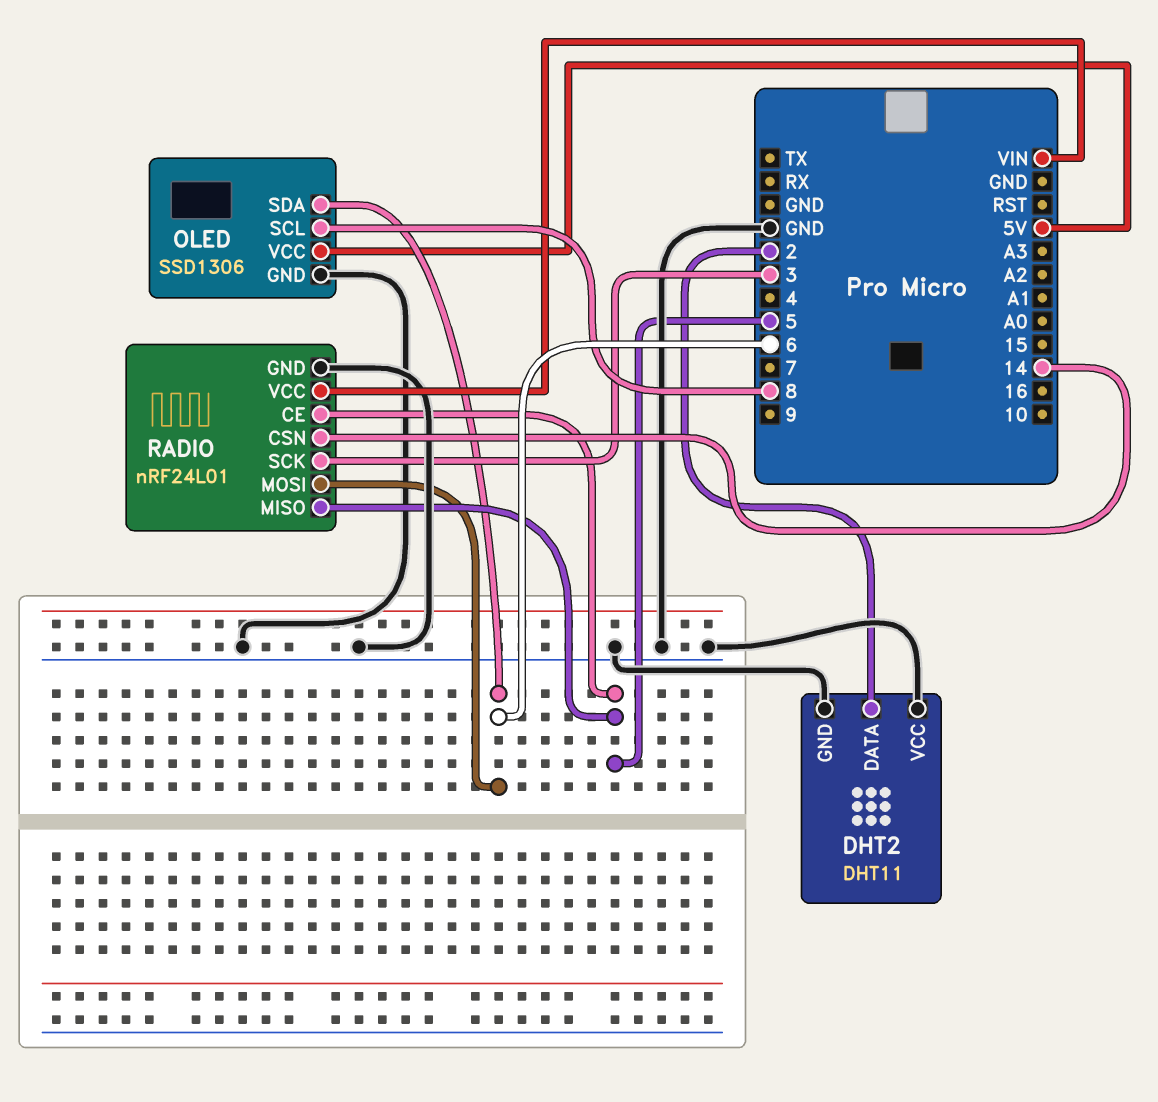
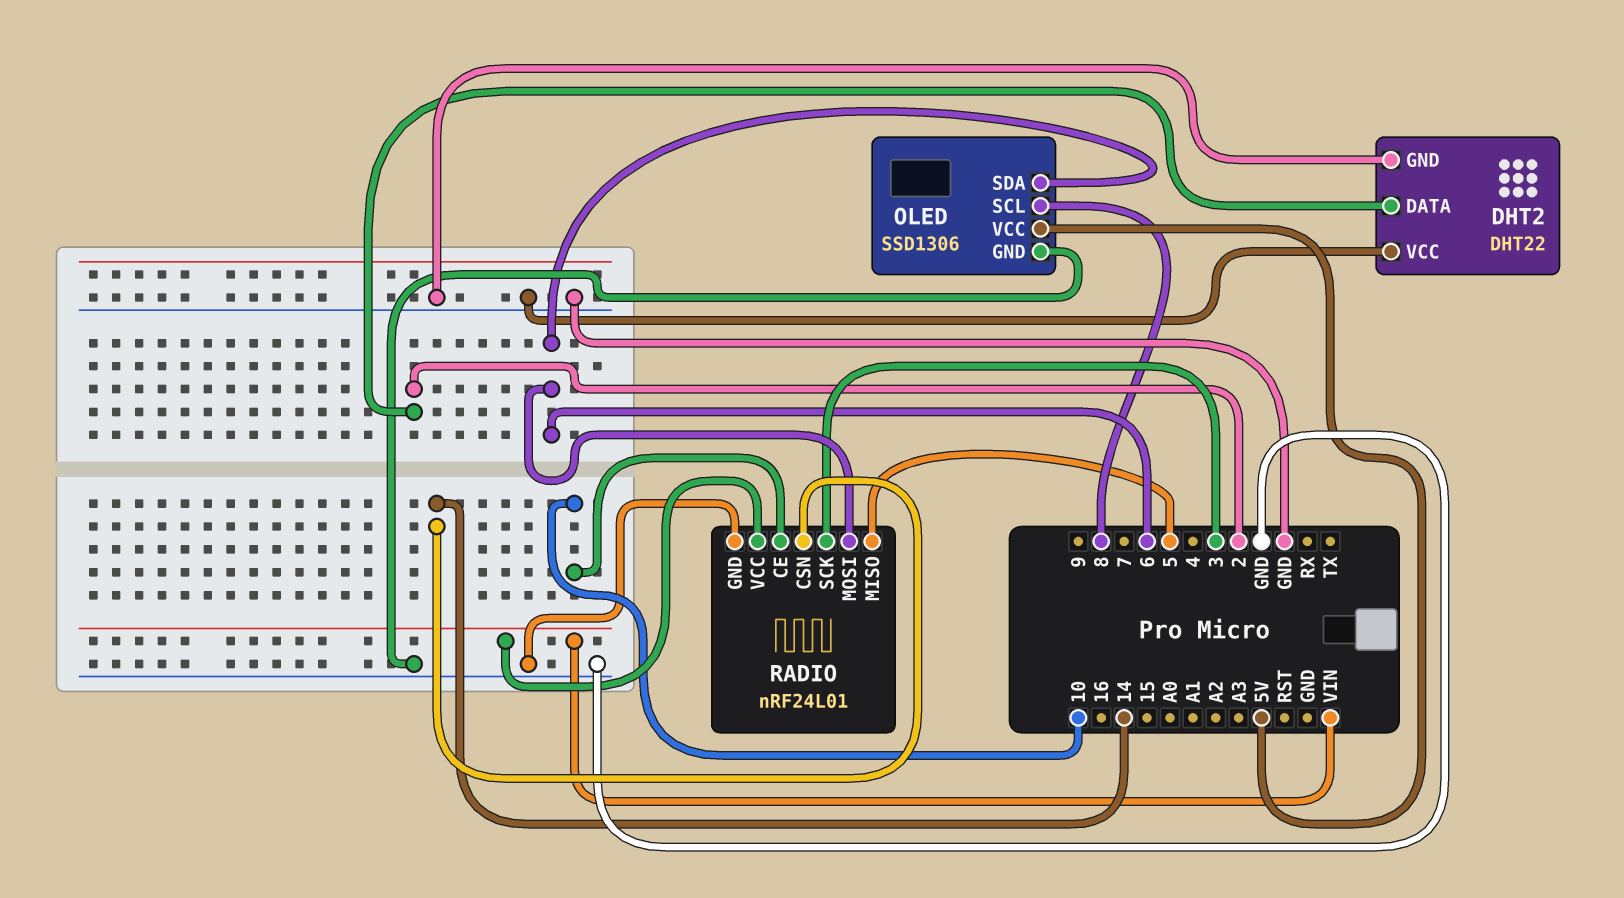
DHT2: DHT11 -> DHT22
RADIO pin CE: 5 -> 10

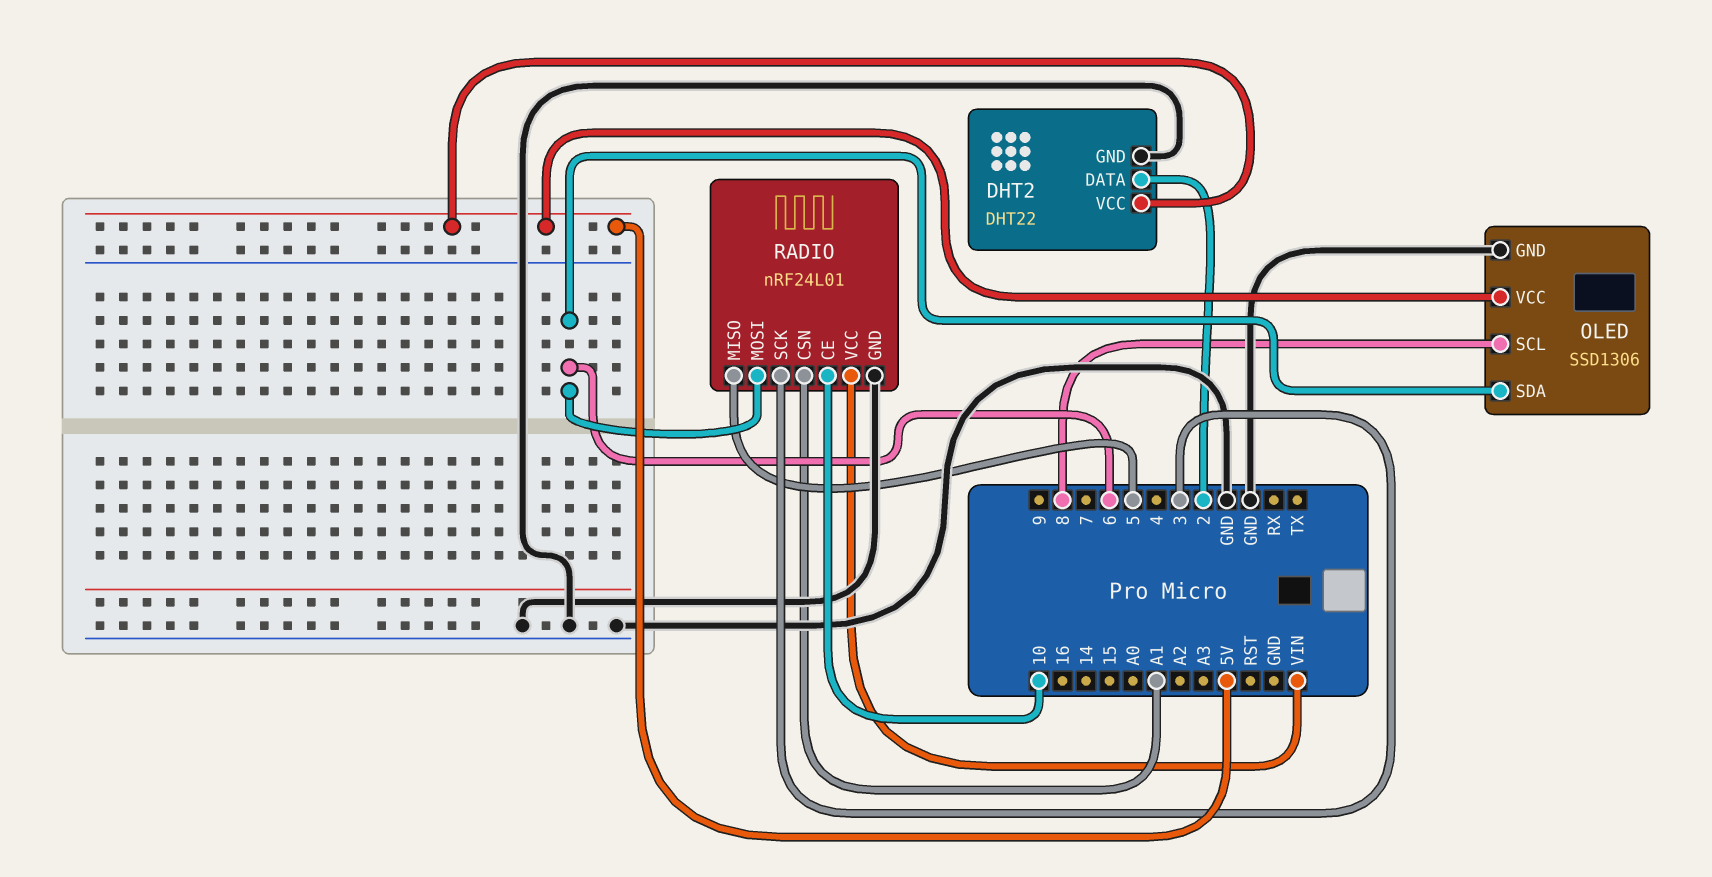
DHT2 pin VCC: GND -> 5V
RADIO pin CSN: 14 -> A1

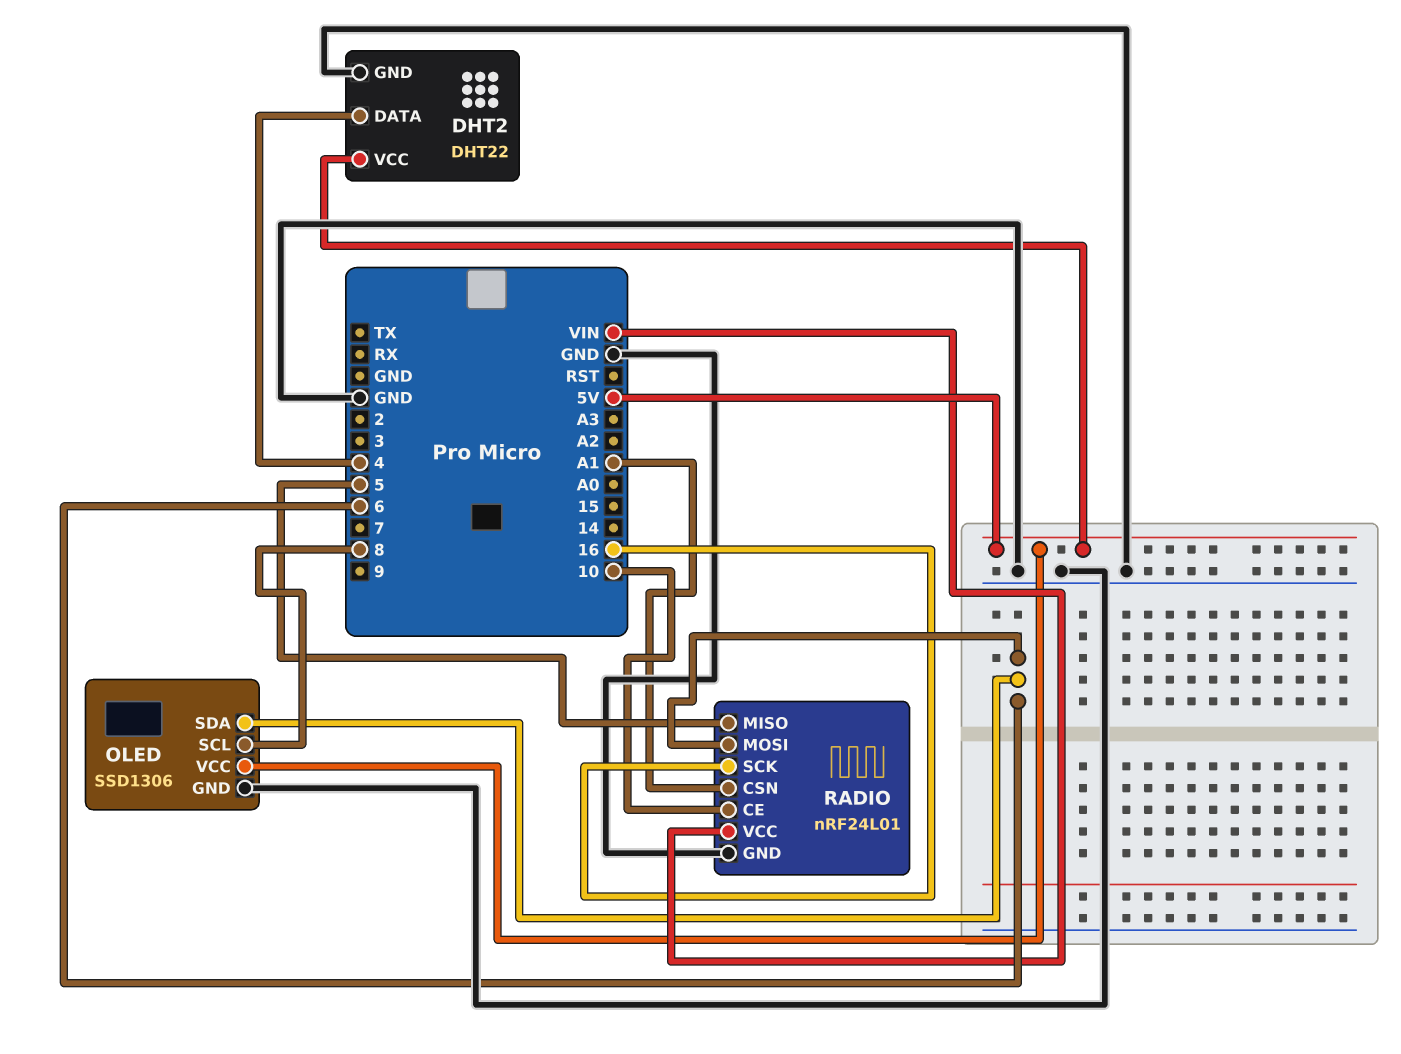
DHT2 pin DATA: 2 -> 4
RADIO pin SCK: 3 -> 16

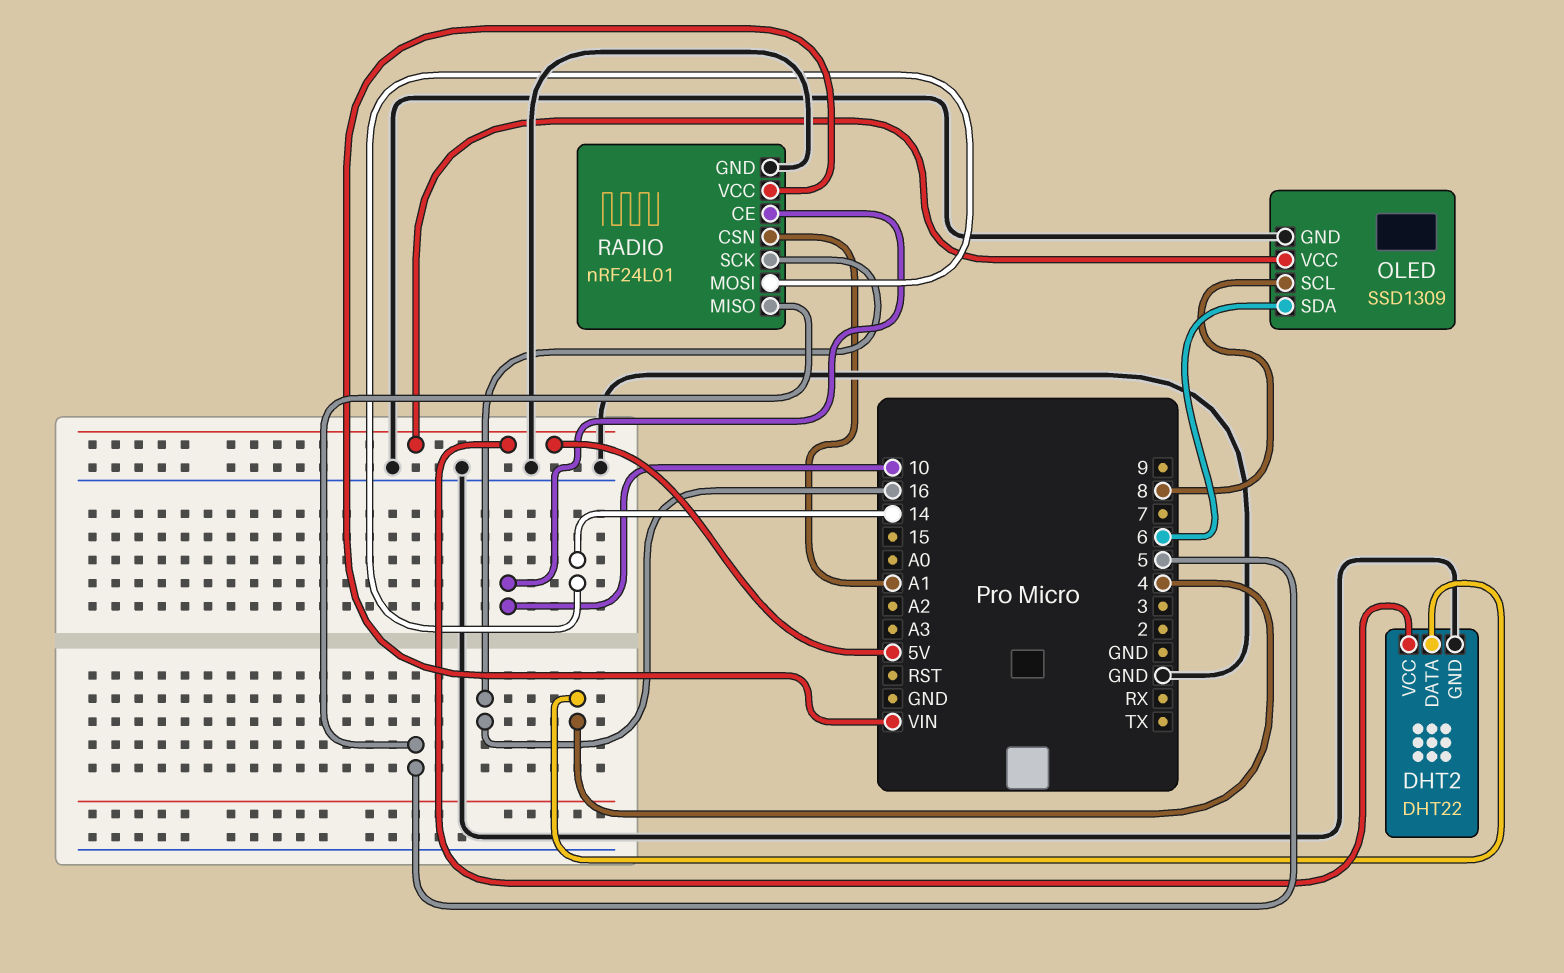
OLED: SSD1306 -> SSD1309
RADIO pin MOSI: 6 -> 14

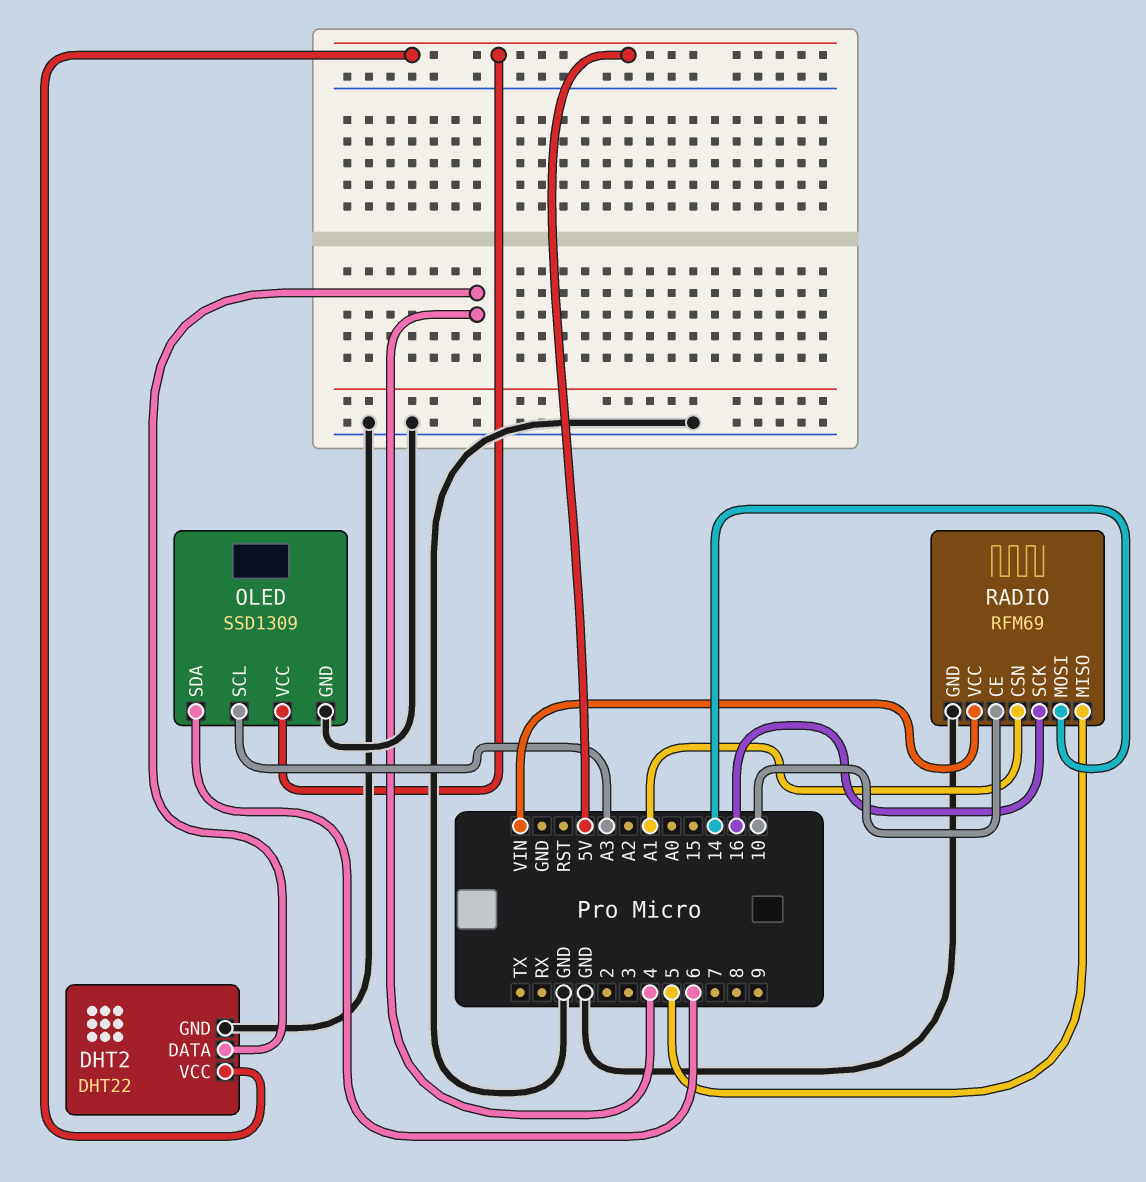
OLED pin SCL: 8 -> A3
RADIO: nRF24L01 -> RFM69

